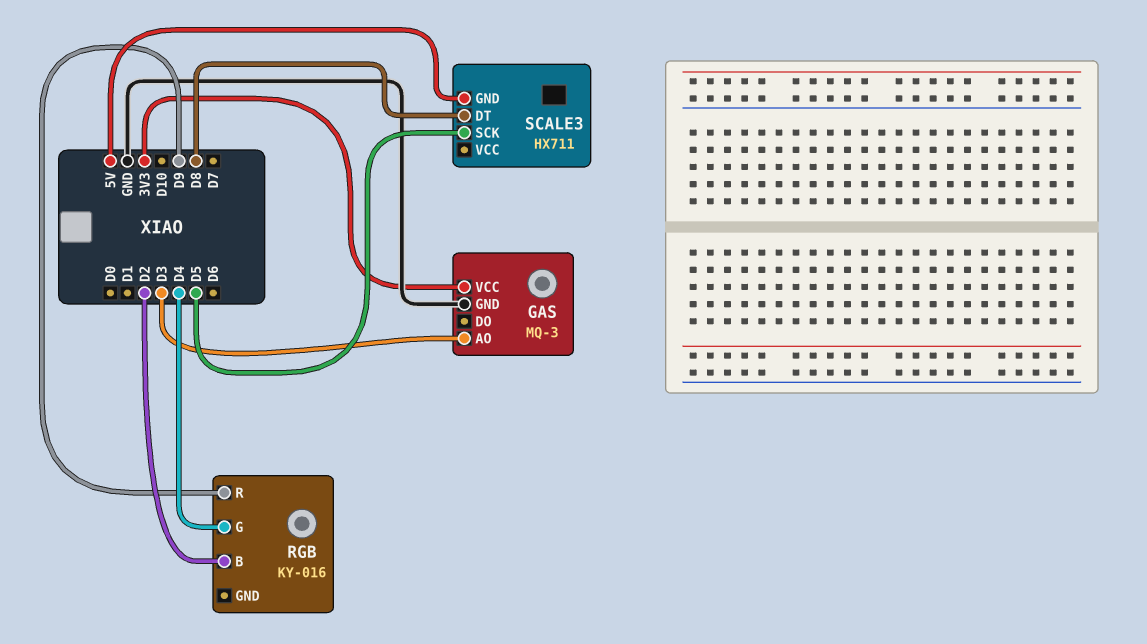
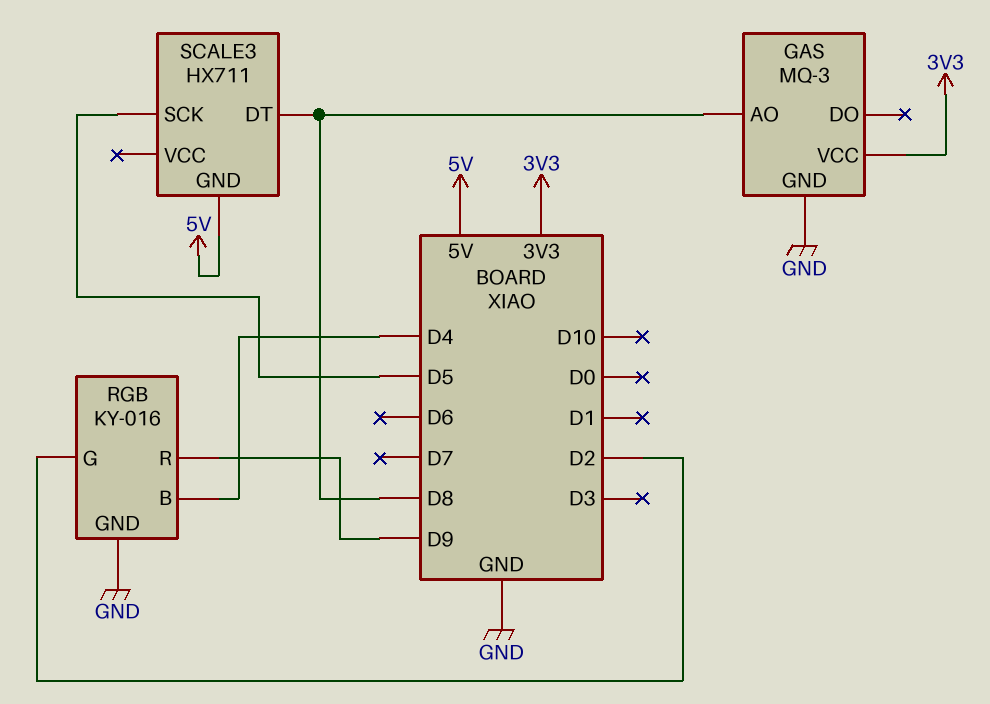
GAS pin AO: D3 -> D8
RGB pin B: D2 -> D4
RGB pin G: D4 -> D2
RGB pin GND: none -> GND

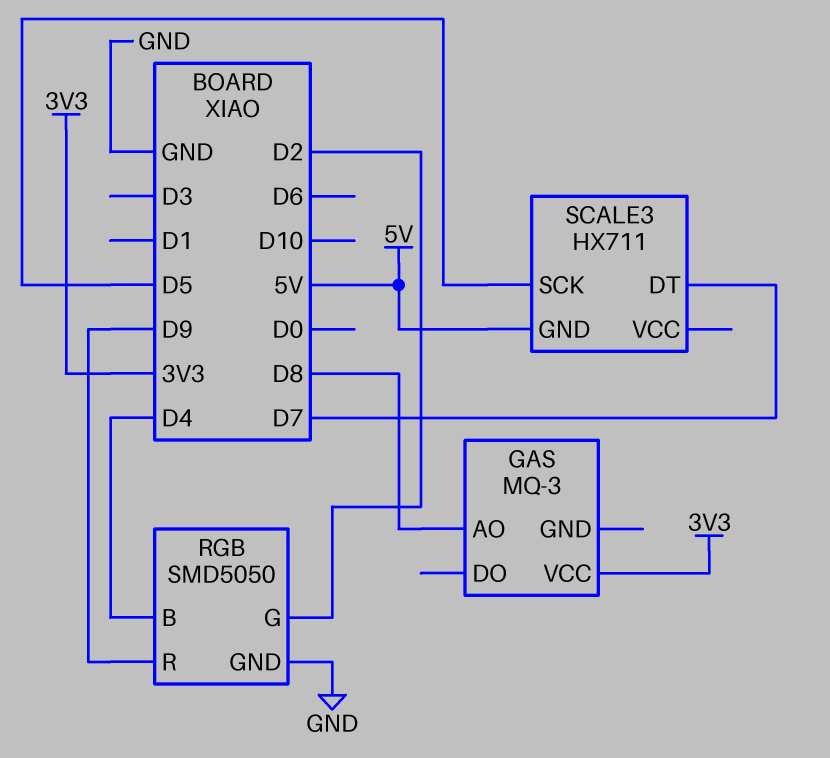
GAS pin GND: GND -> none
RGB: KY-016 -> SMD5050
SCALE3 pin DT: D8 -> D7

